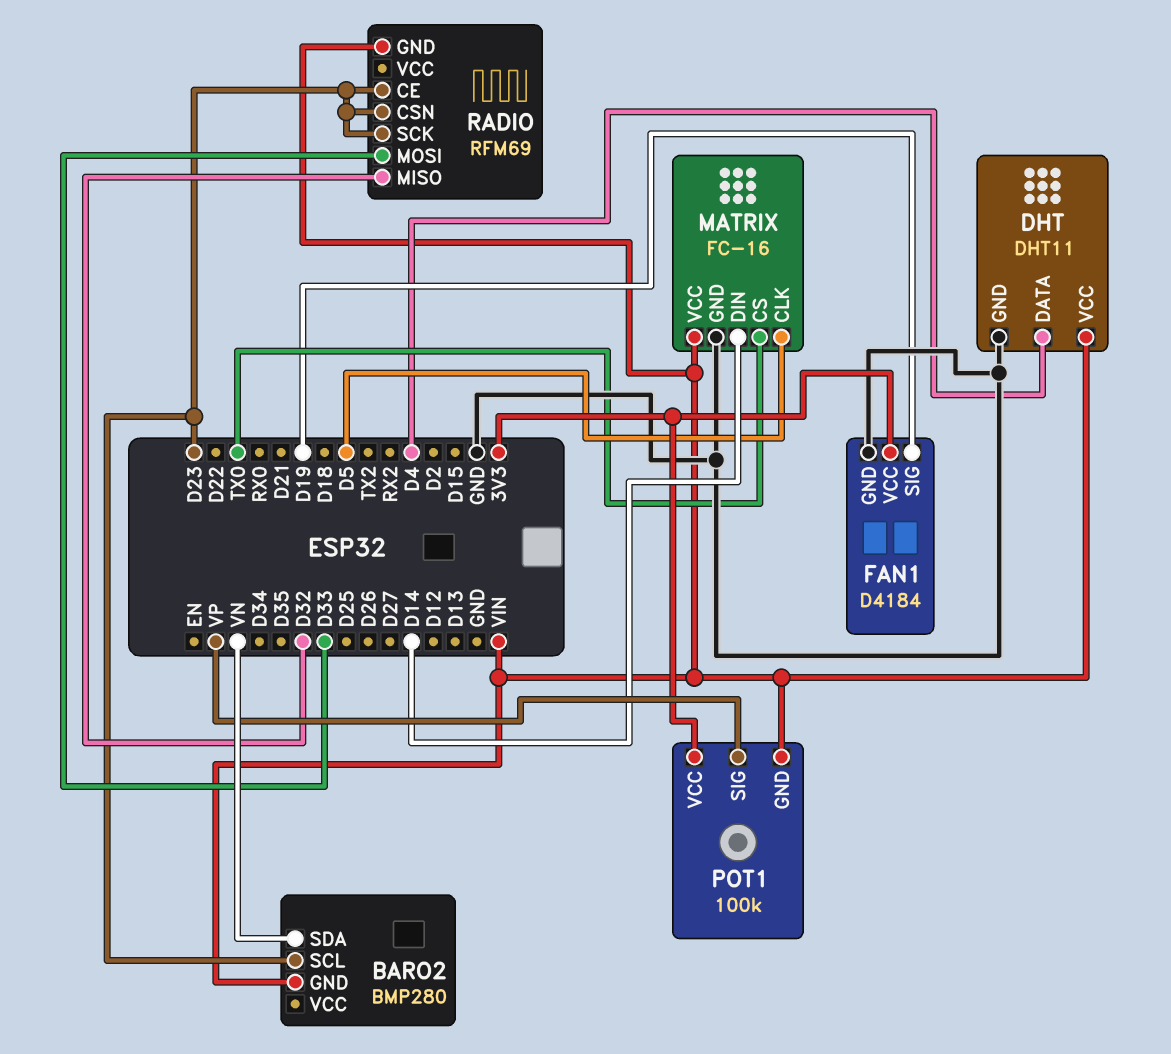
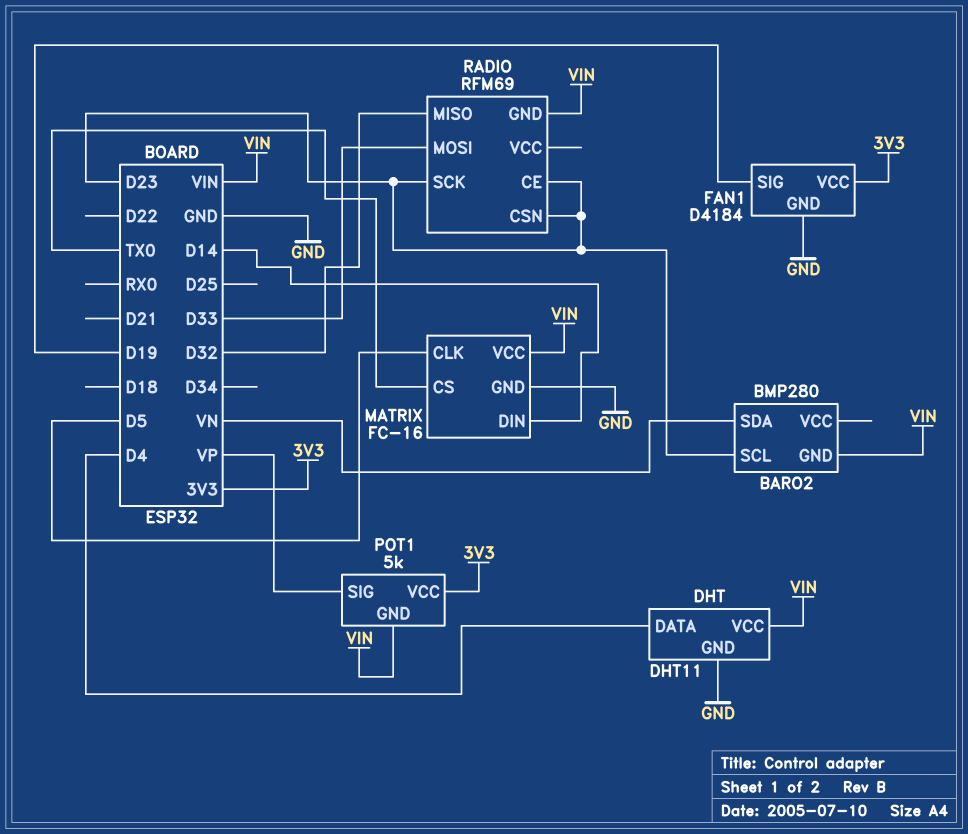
POT1: 100k -> 5k

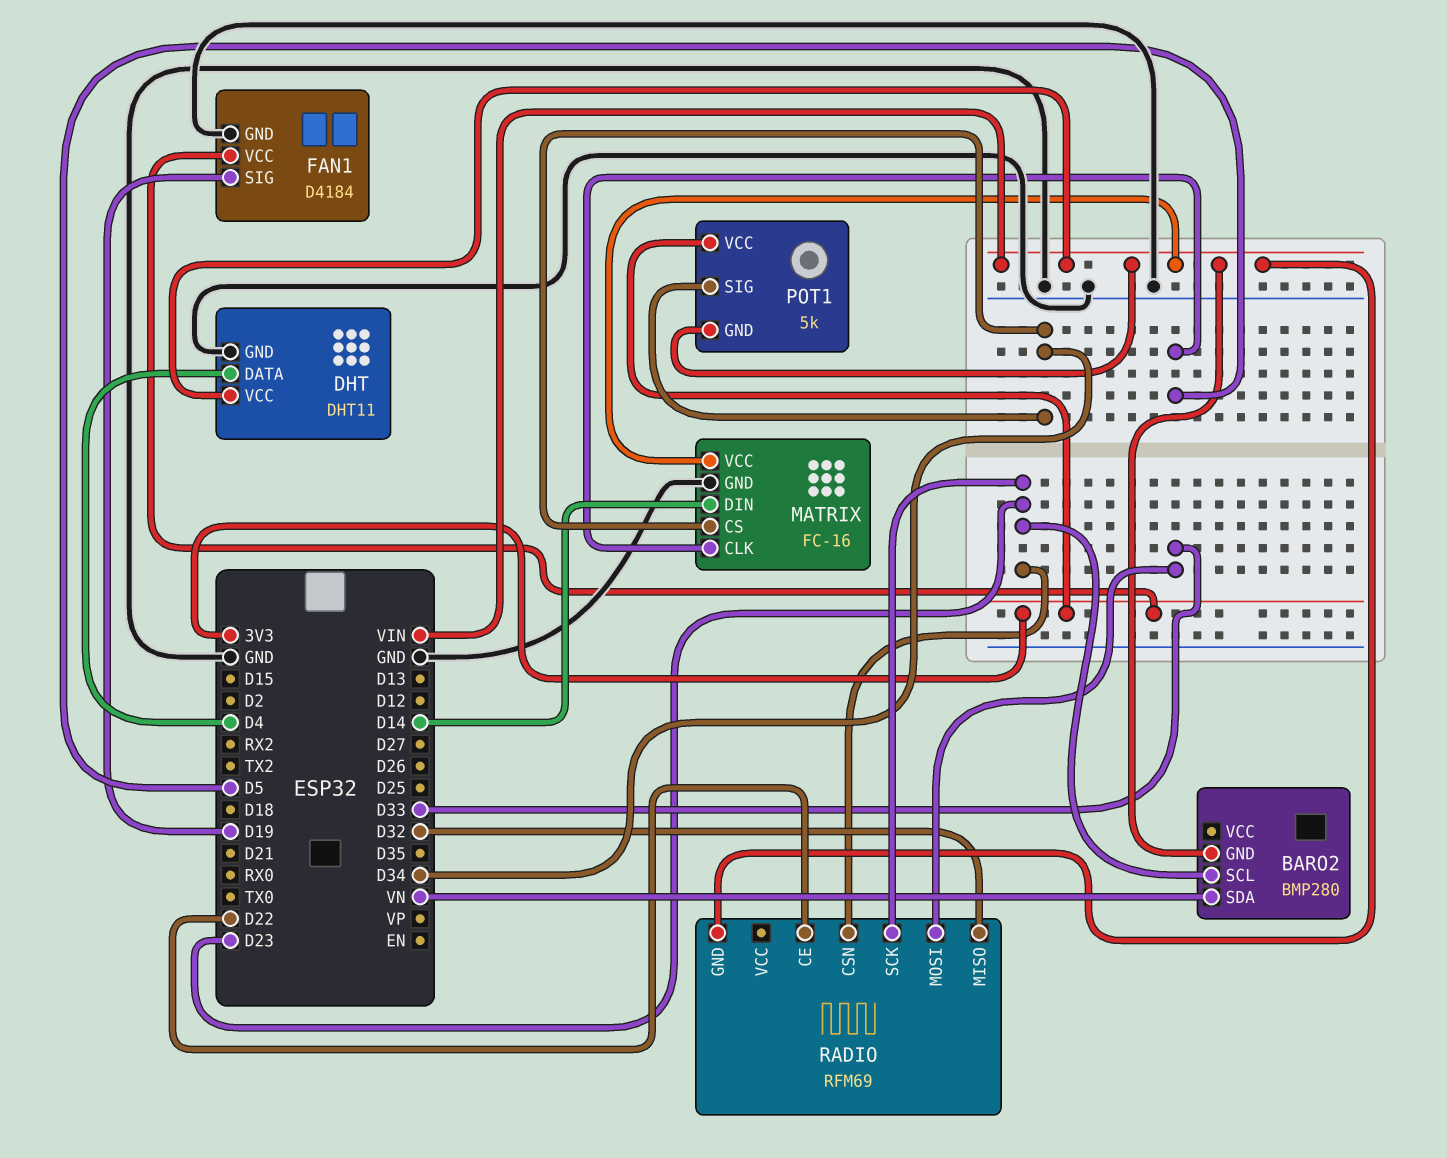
MATRIX pin CS: TX0 -> D34
POT1 pin SIG: VP -> D34
RADIO pin CE: D23 -> D22

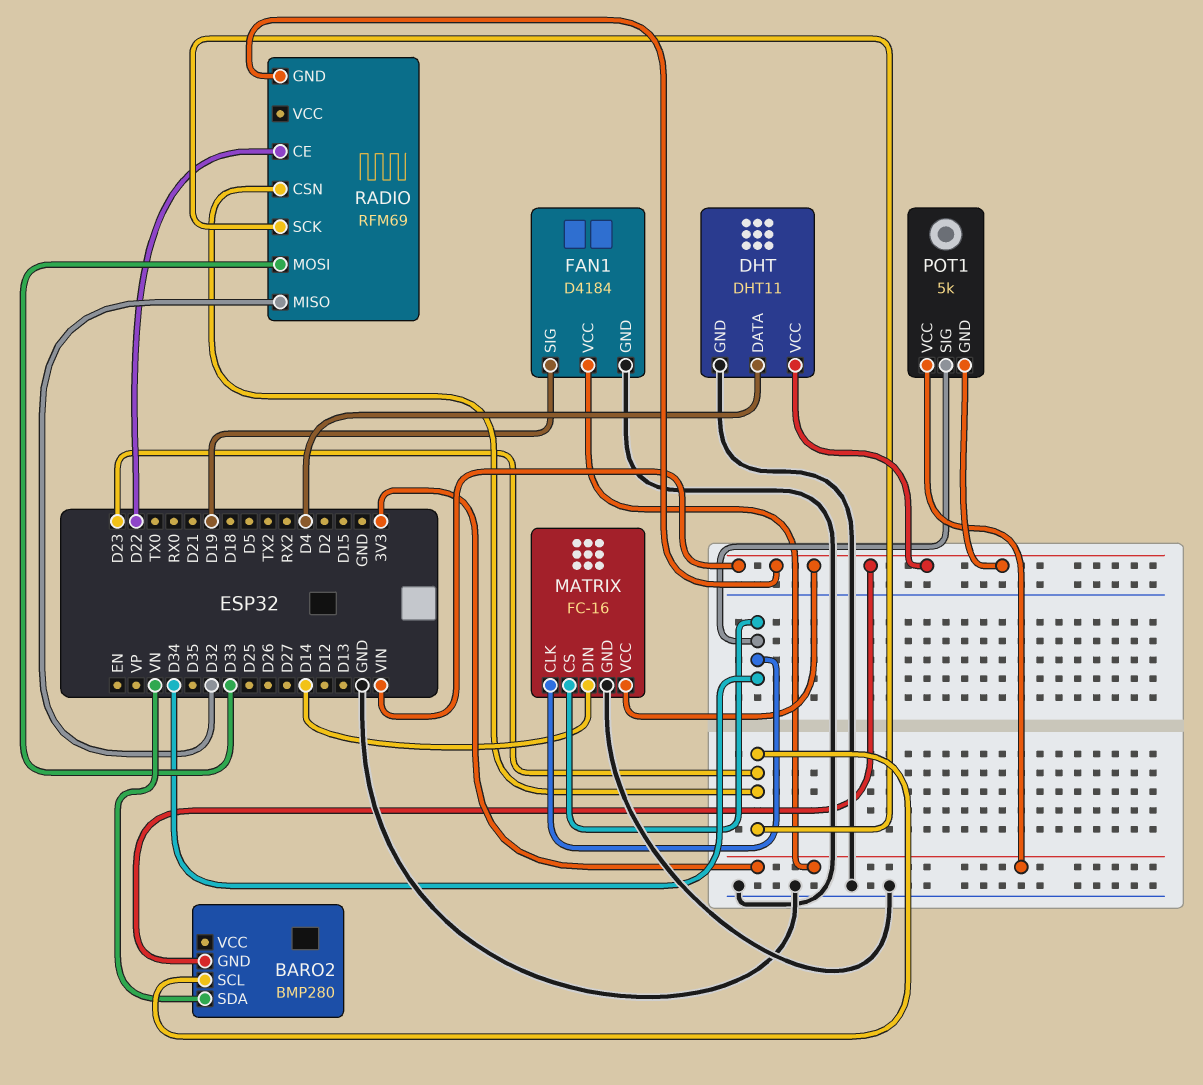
MATRIX pin CLK: D5 -> D34

